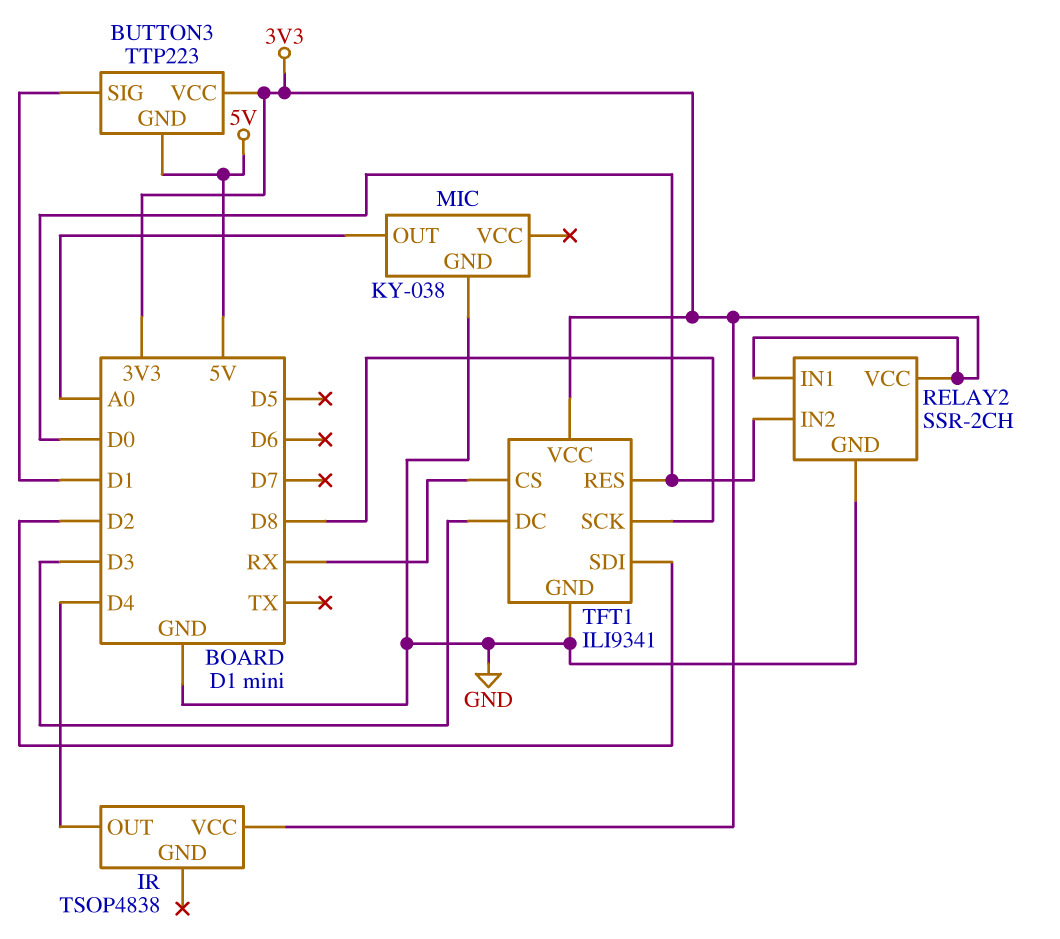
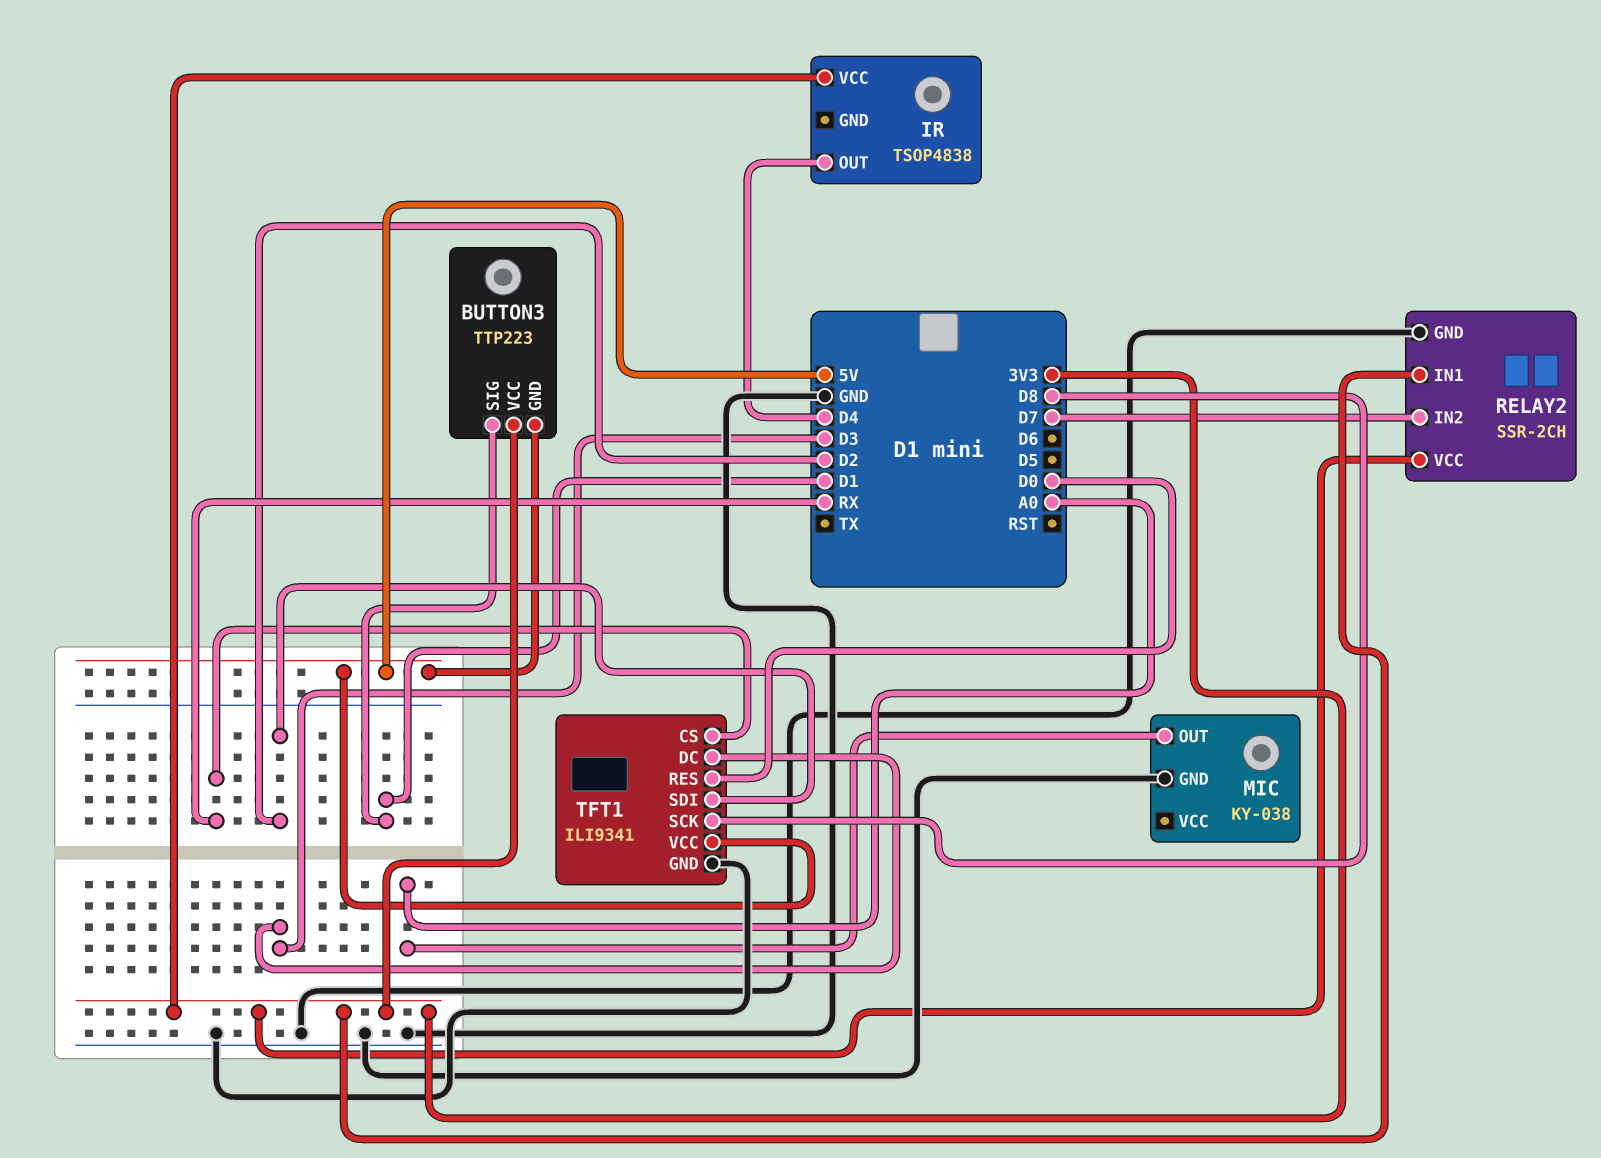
RELAY2 pin IN2: D0 -> D7
TFT1 pin VCC: 3V3 -> 5V

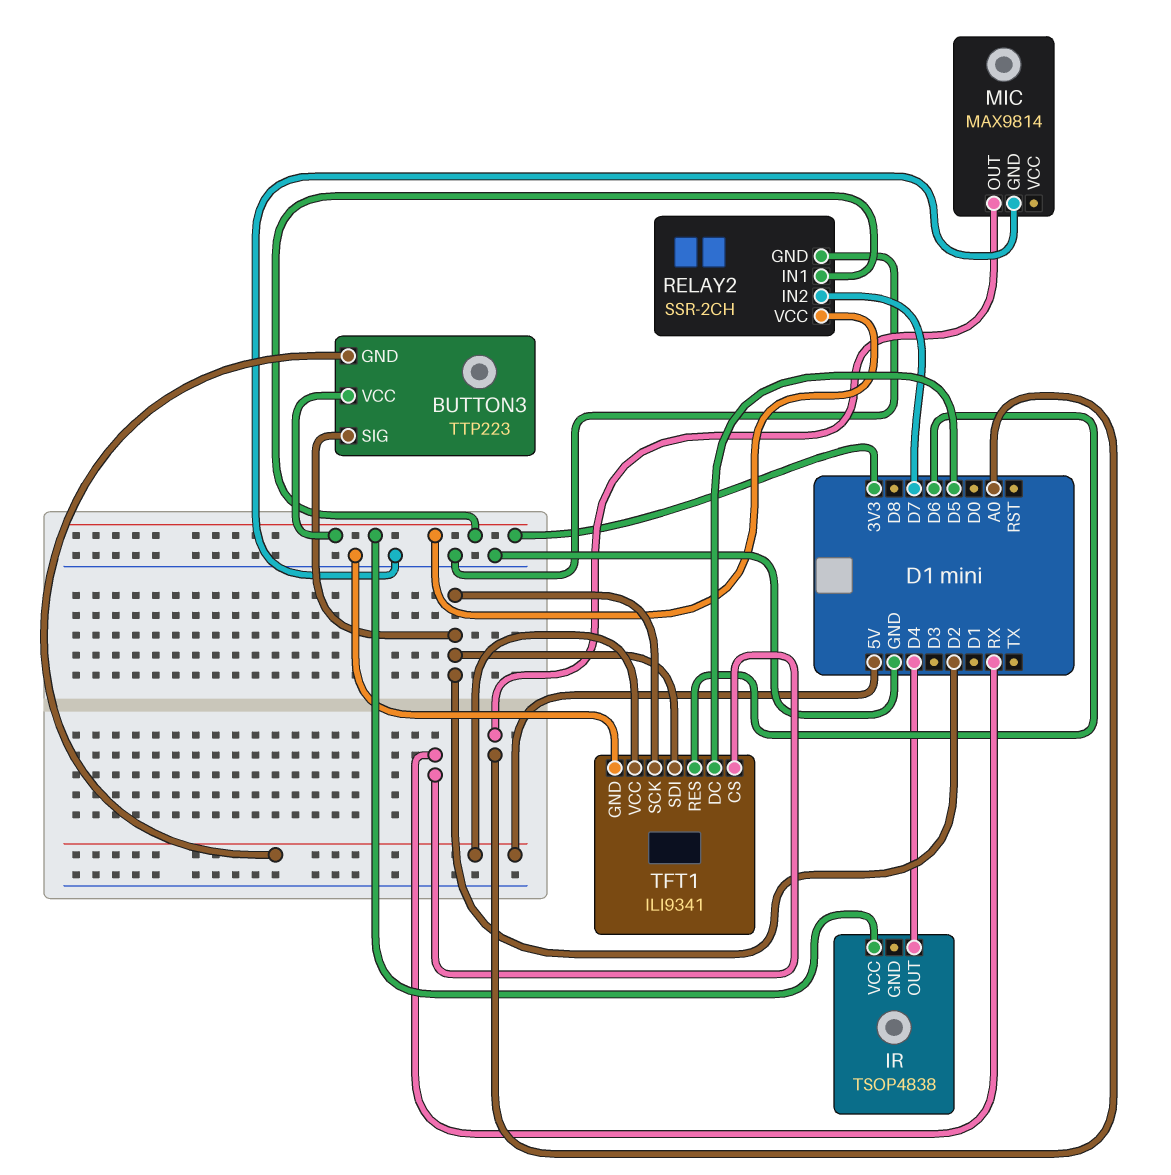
BUTTON3 pin SIG: D1 -> D2
MIC: KY-038 -> MAX9814
TFT1 pin DC: D3 -> D5
TFT1 pin RES: D0 -> D6
TFT1 pin SCK: D8 -> D2

